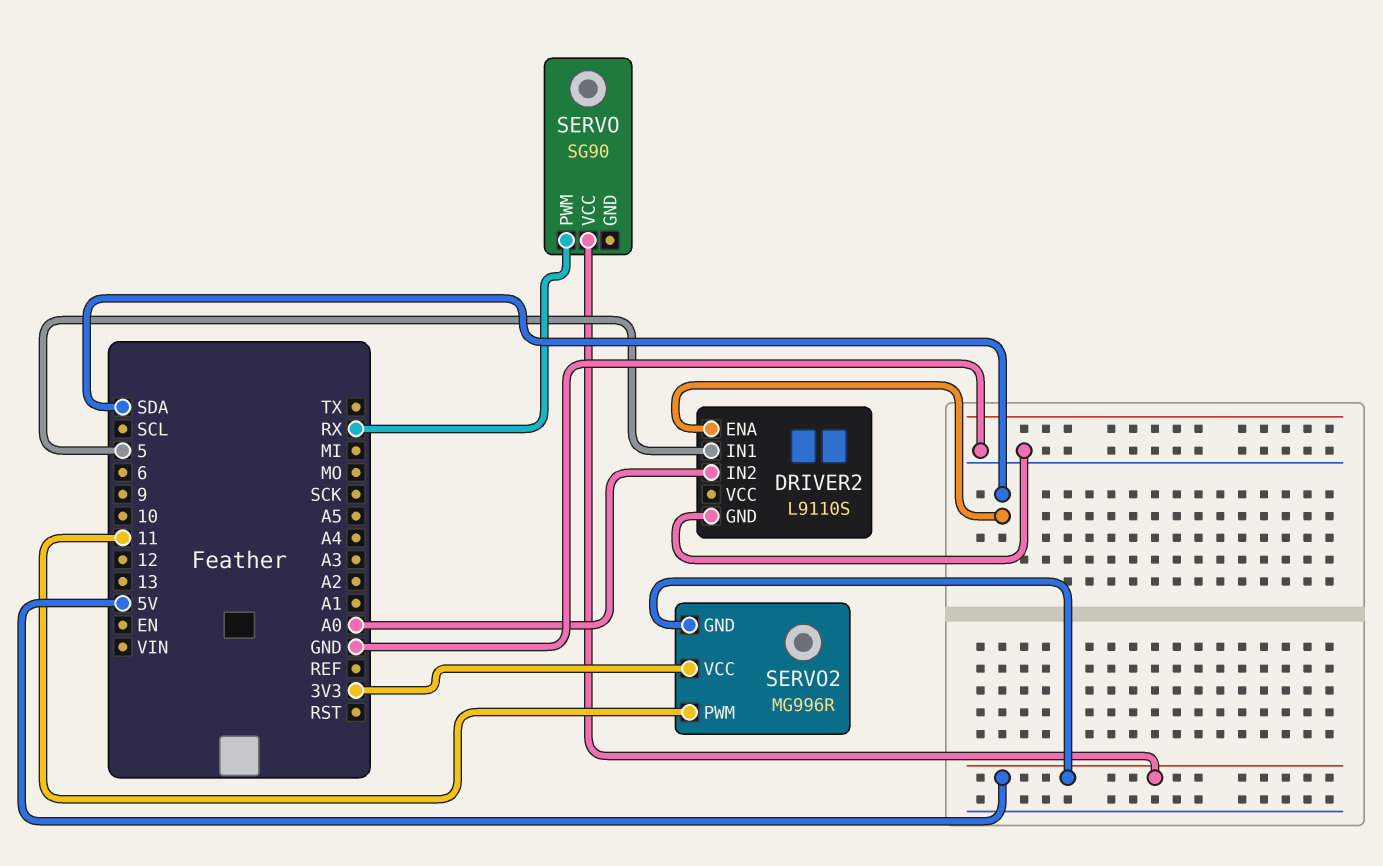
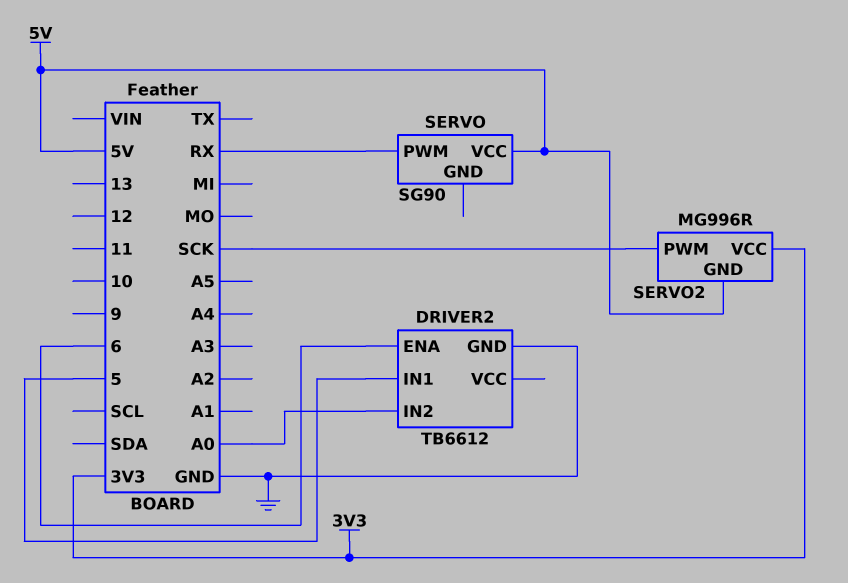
DRIVER2: L9110S -> TB6612
DRIVER2 pin ENA: SDA -> 6
SERVO2 pin PWM: 11 -> SCK

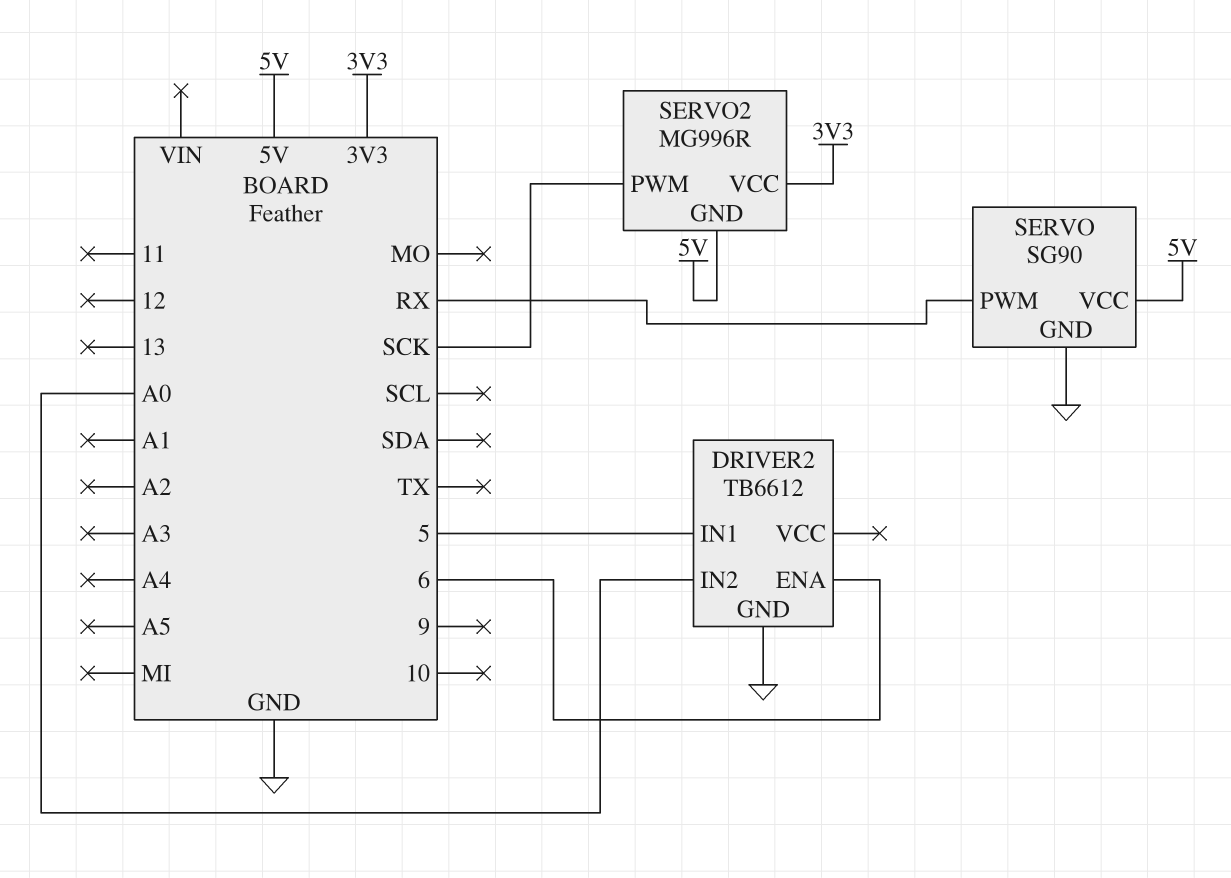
SERVO pin GND: none -> GND

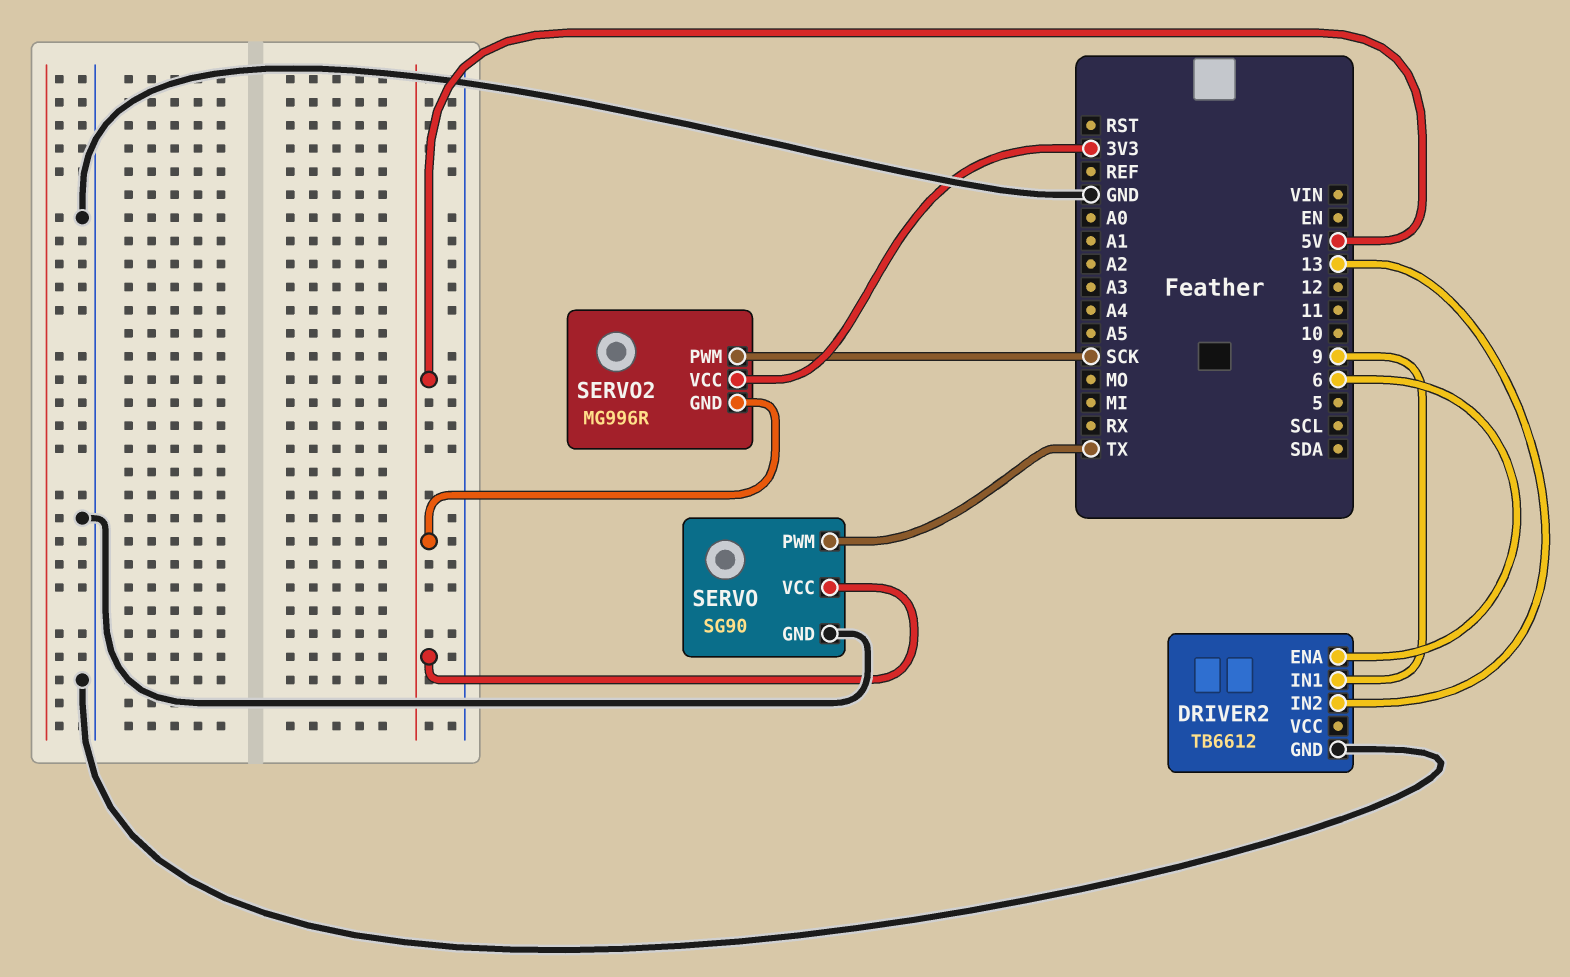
DRIVER2 pin IN1: 5 -> 9
DRIVER2 pin IN2: A0 -> 13
SERVO pin PWM: RX -> TX

